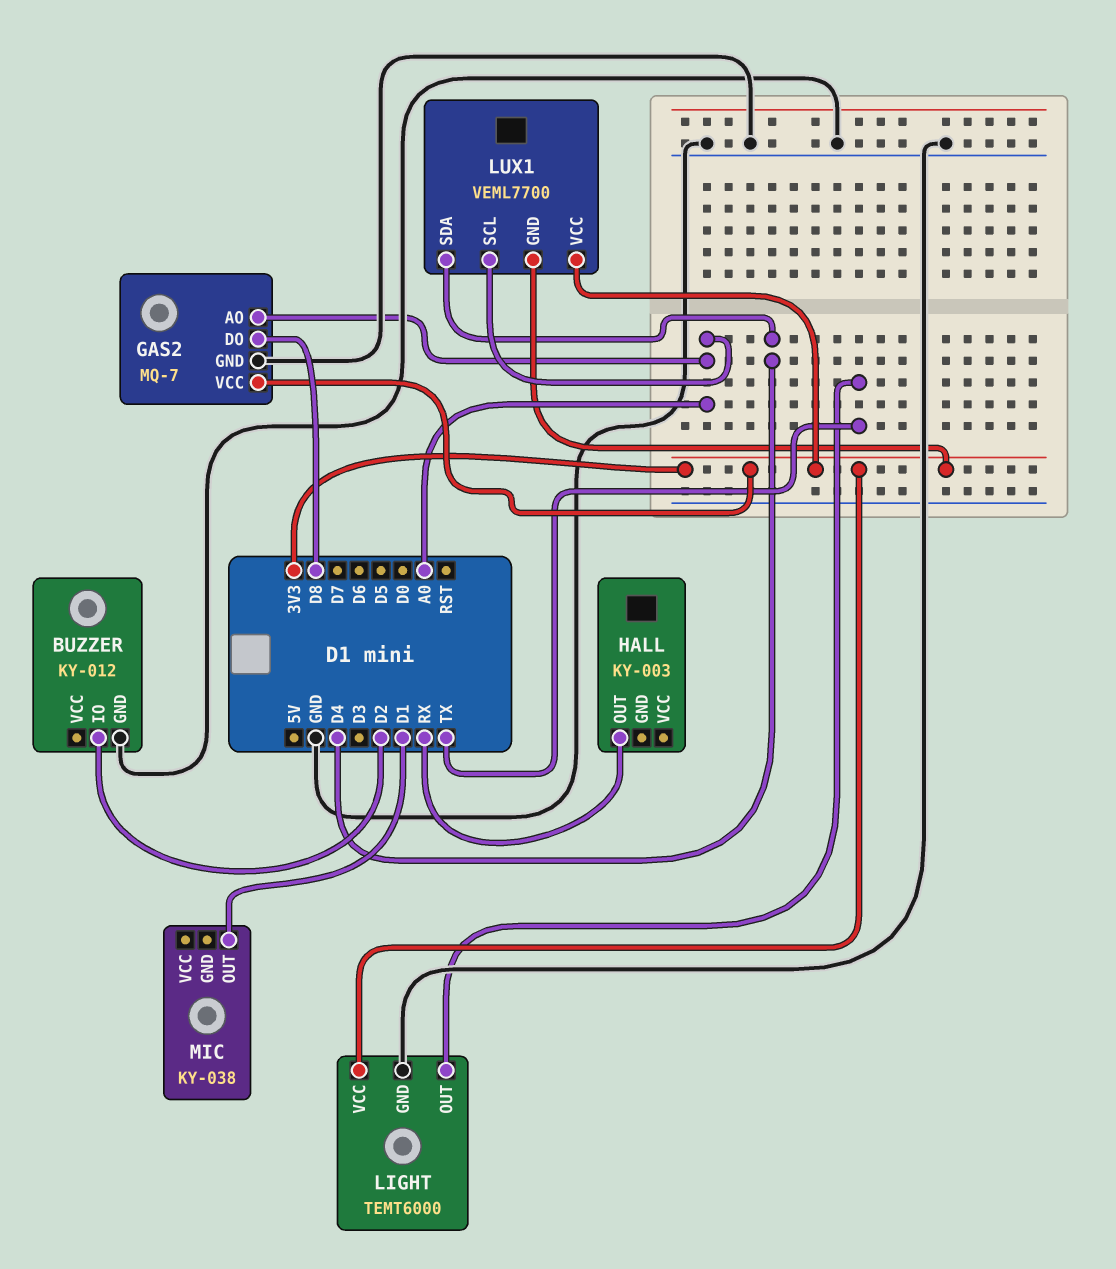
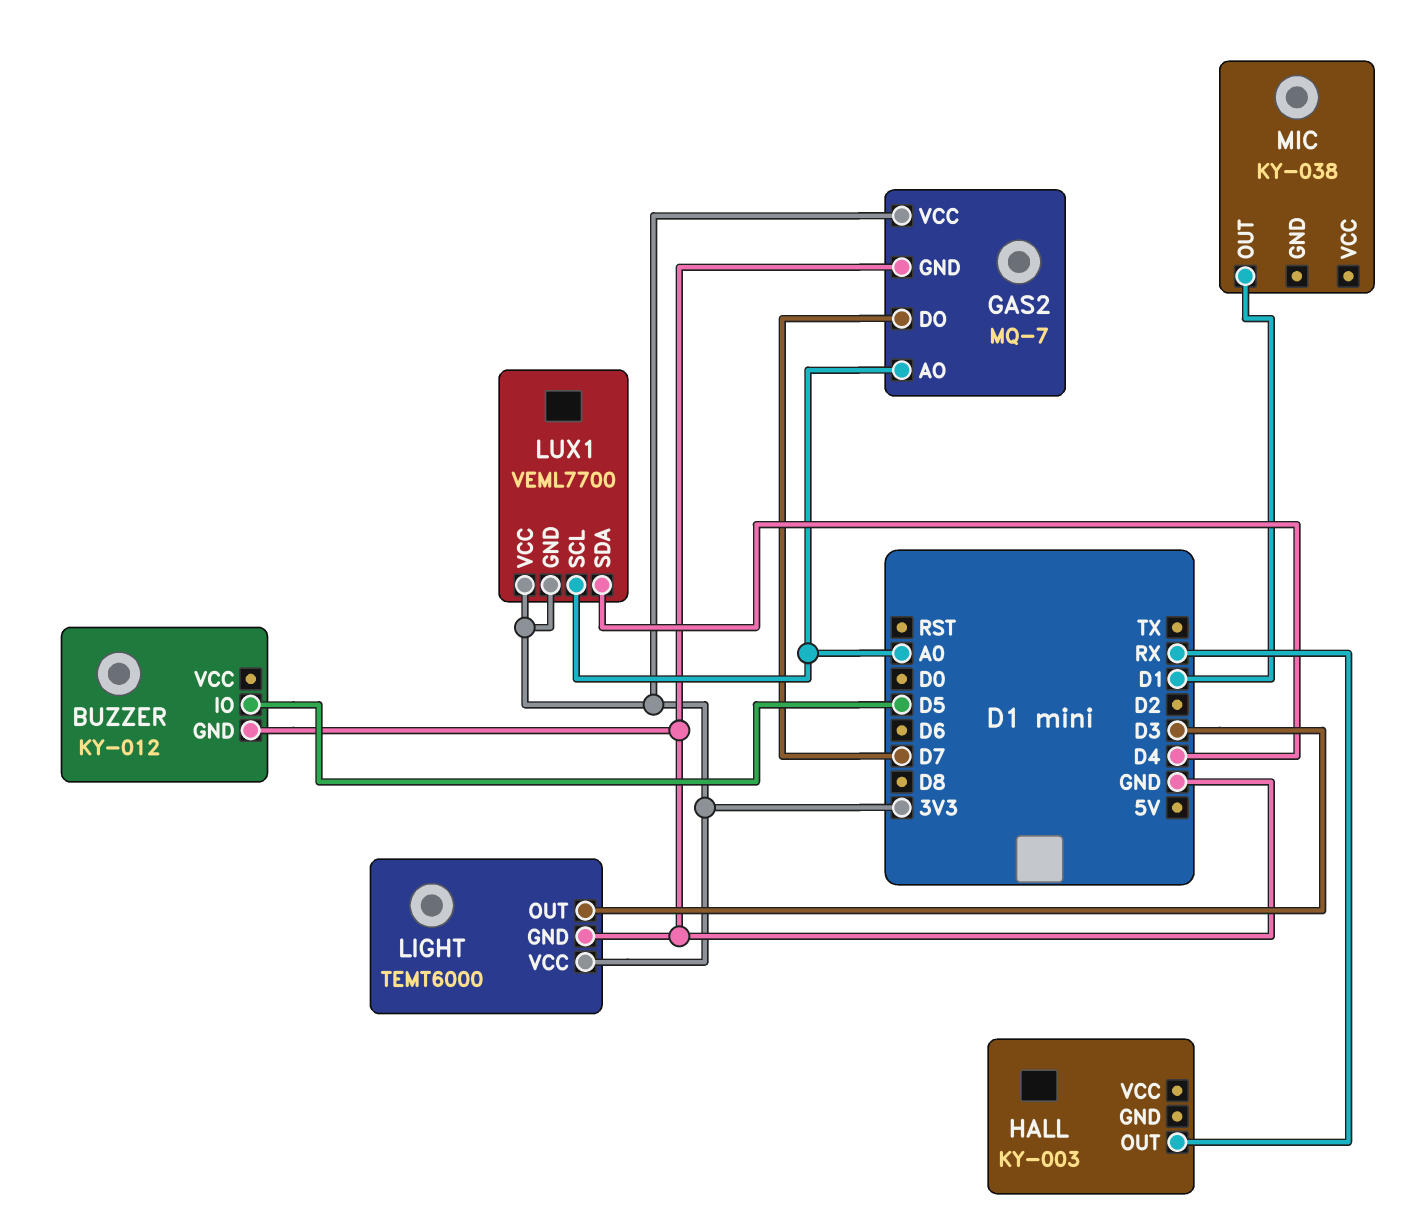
BUZZER pin IO: D2 -> D5
GAS2 pin DO: D8 -> D7
LIGHT pin OUT: TX -> D3

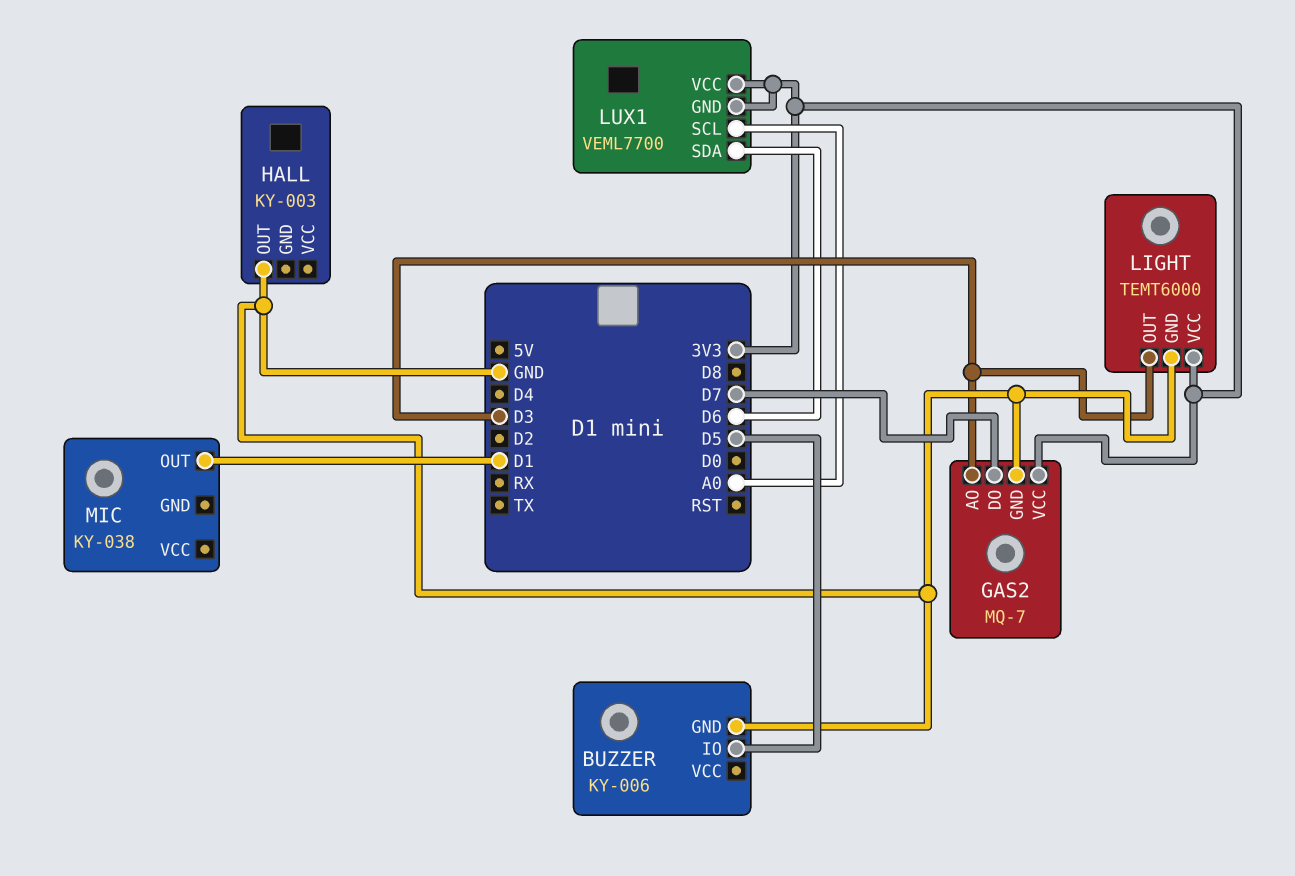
BUZZER: KY-012 -> KY-006
GAS2 pin AO: A0 -> D3
HALL pin OUT: RX -> GND
LUX1 pin SDA: D4 -> D6

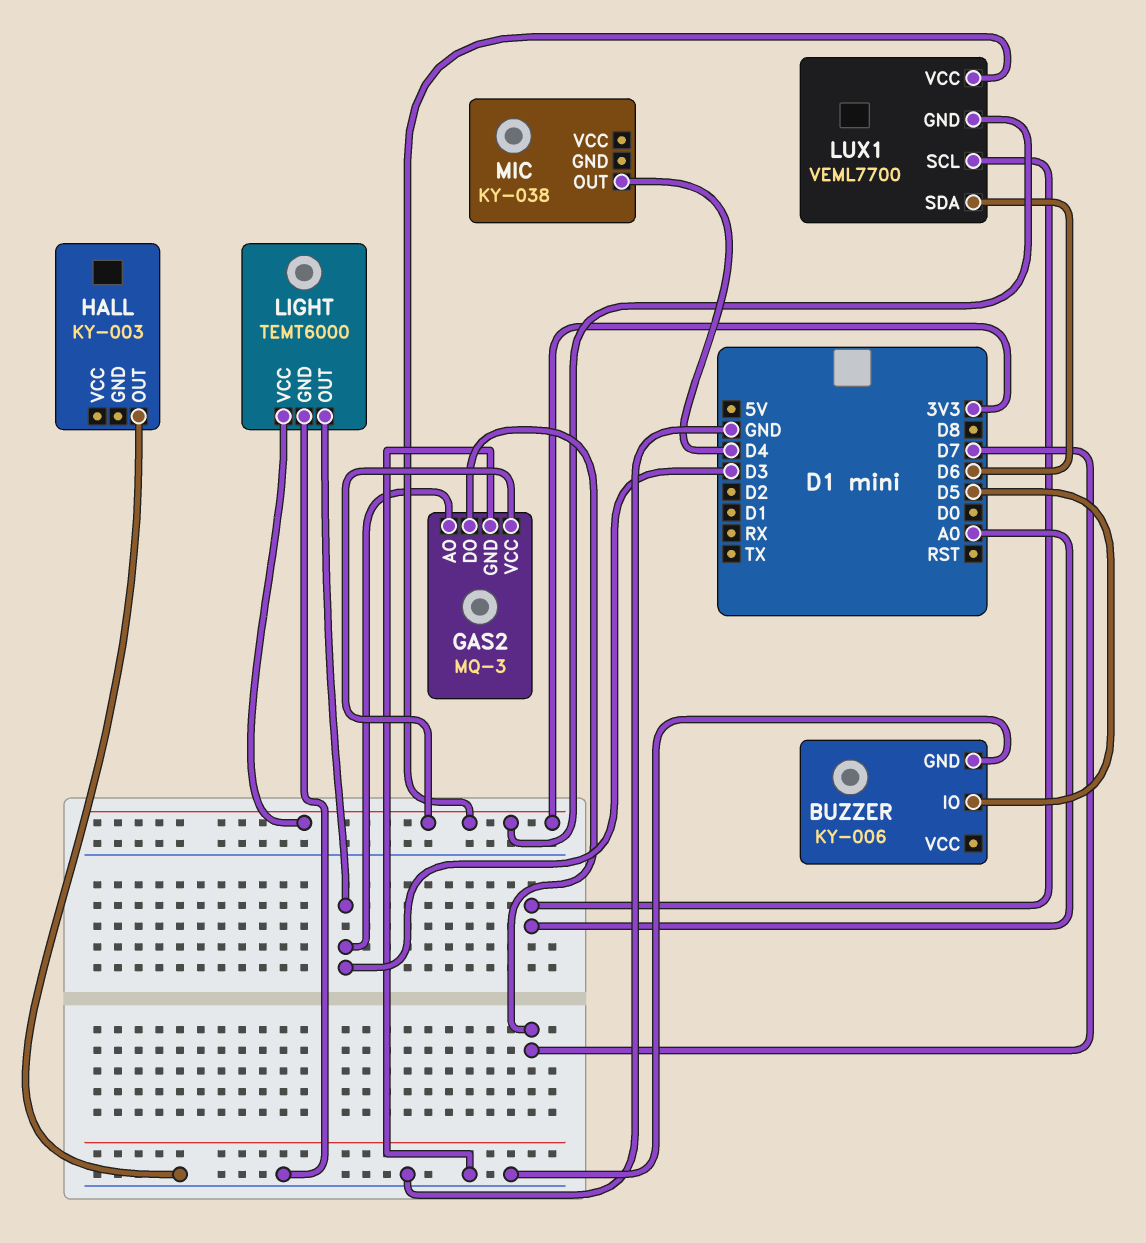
GAS2: MQ-7 -> MQ-3
MIC pin OUT: D1 -> D4

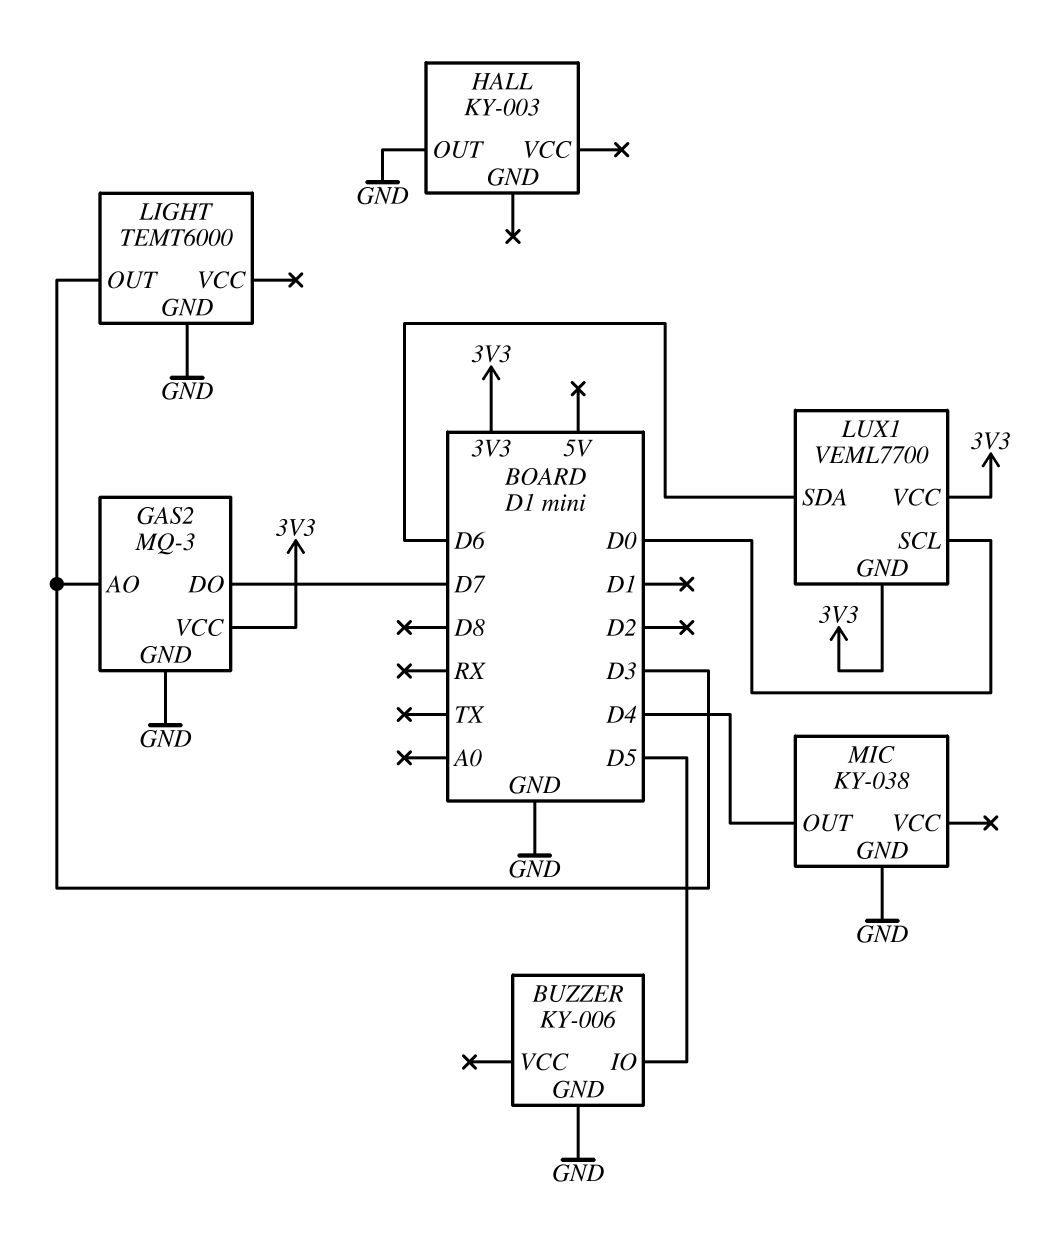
LIGHT pin VCC: 3V3 -> none
LUX1 pin SCL: A0 -> D0
MIC pin GND: none -> GND

